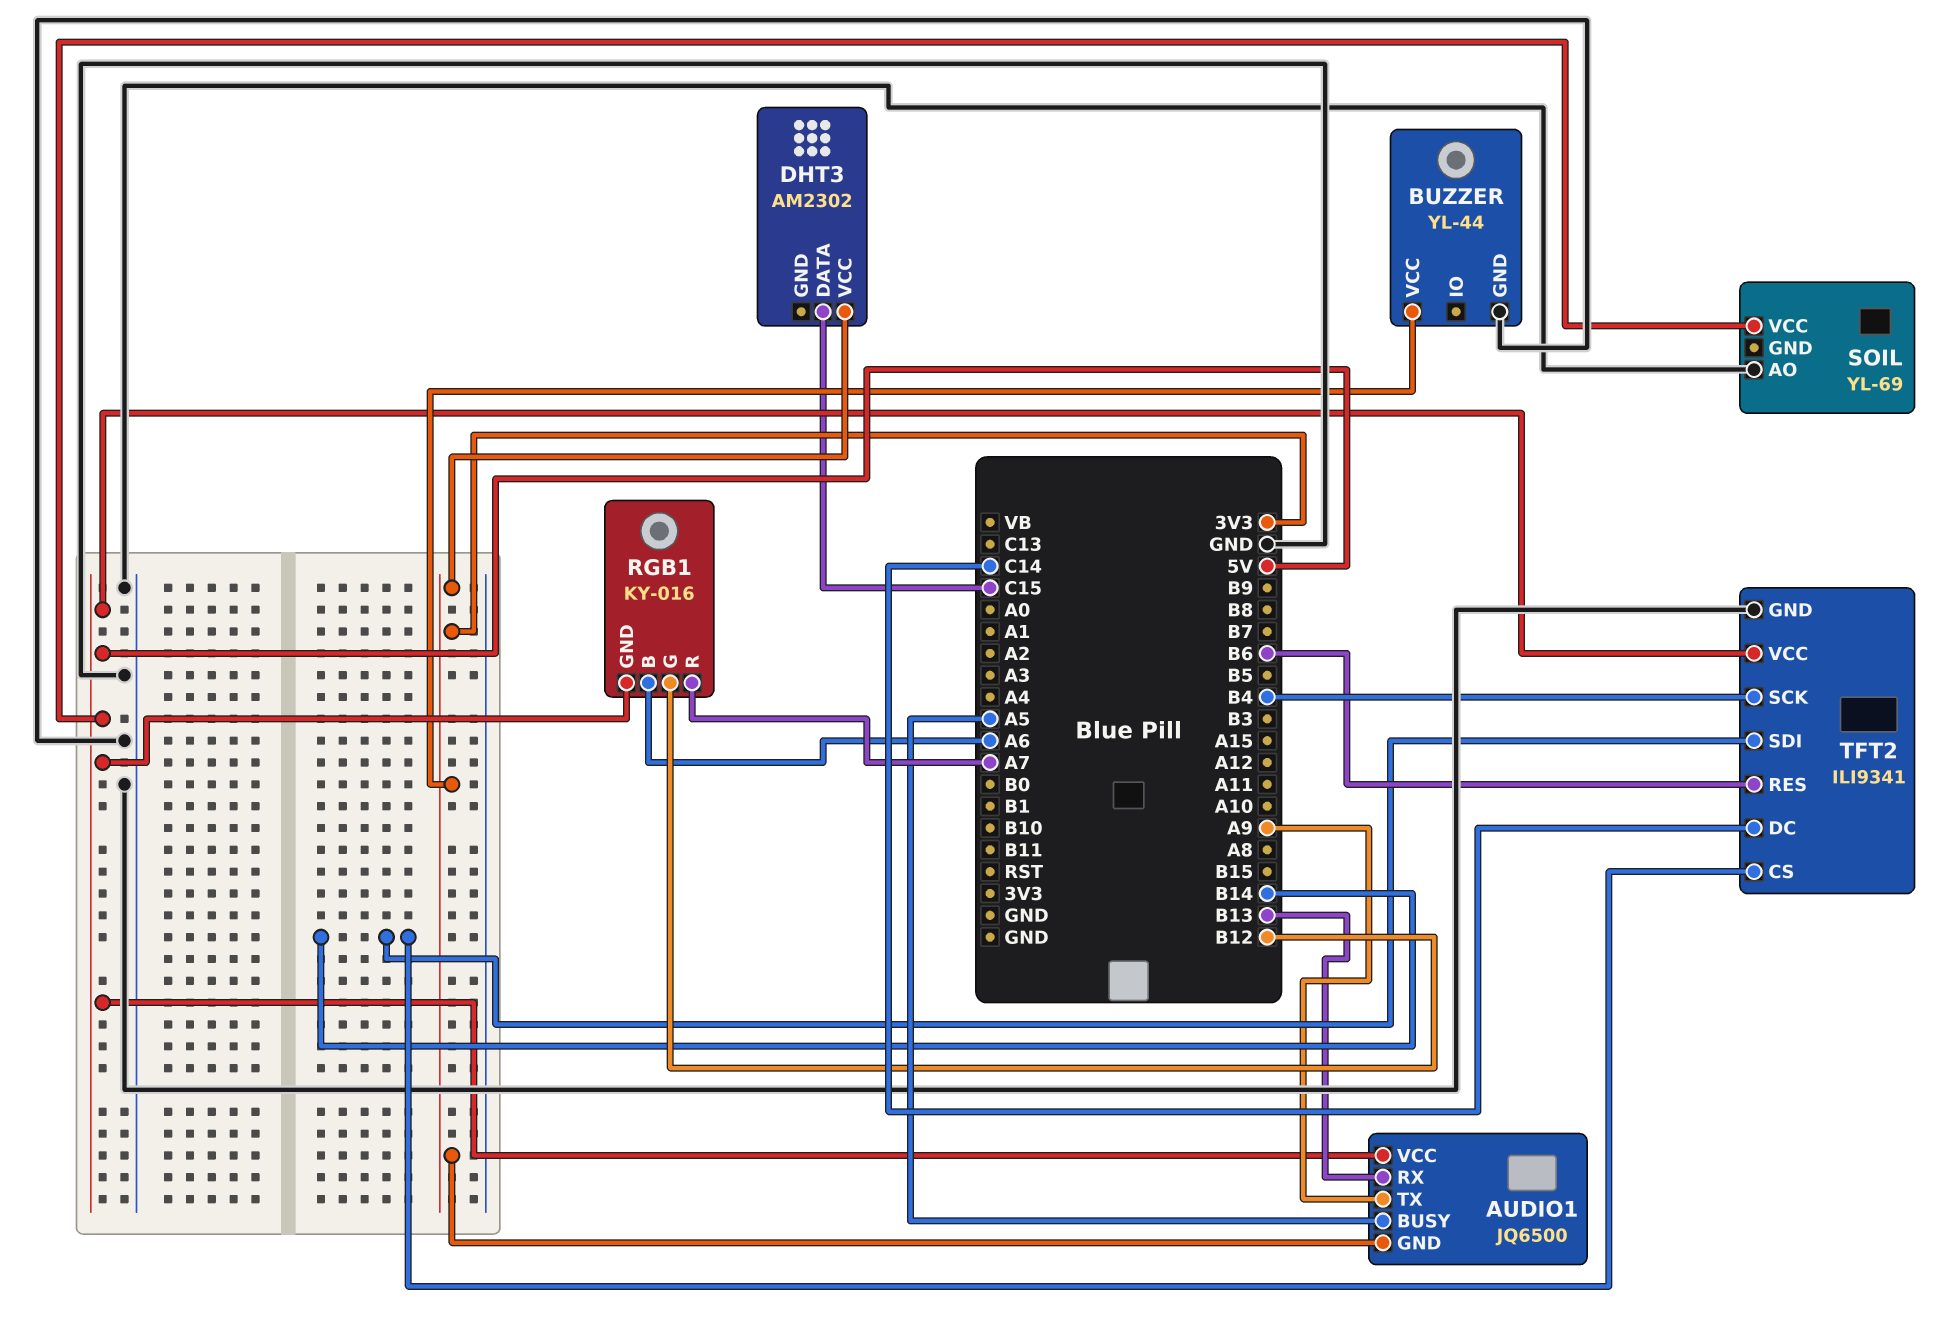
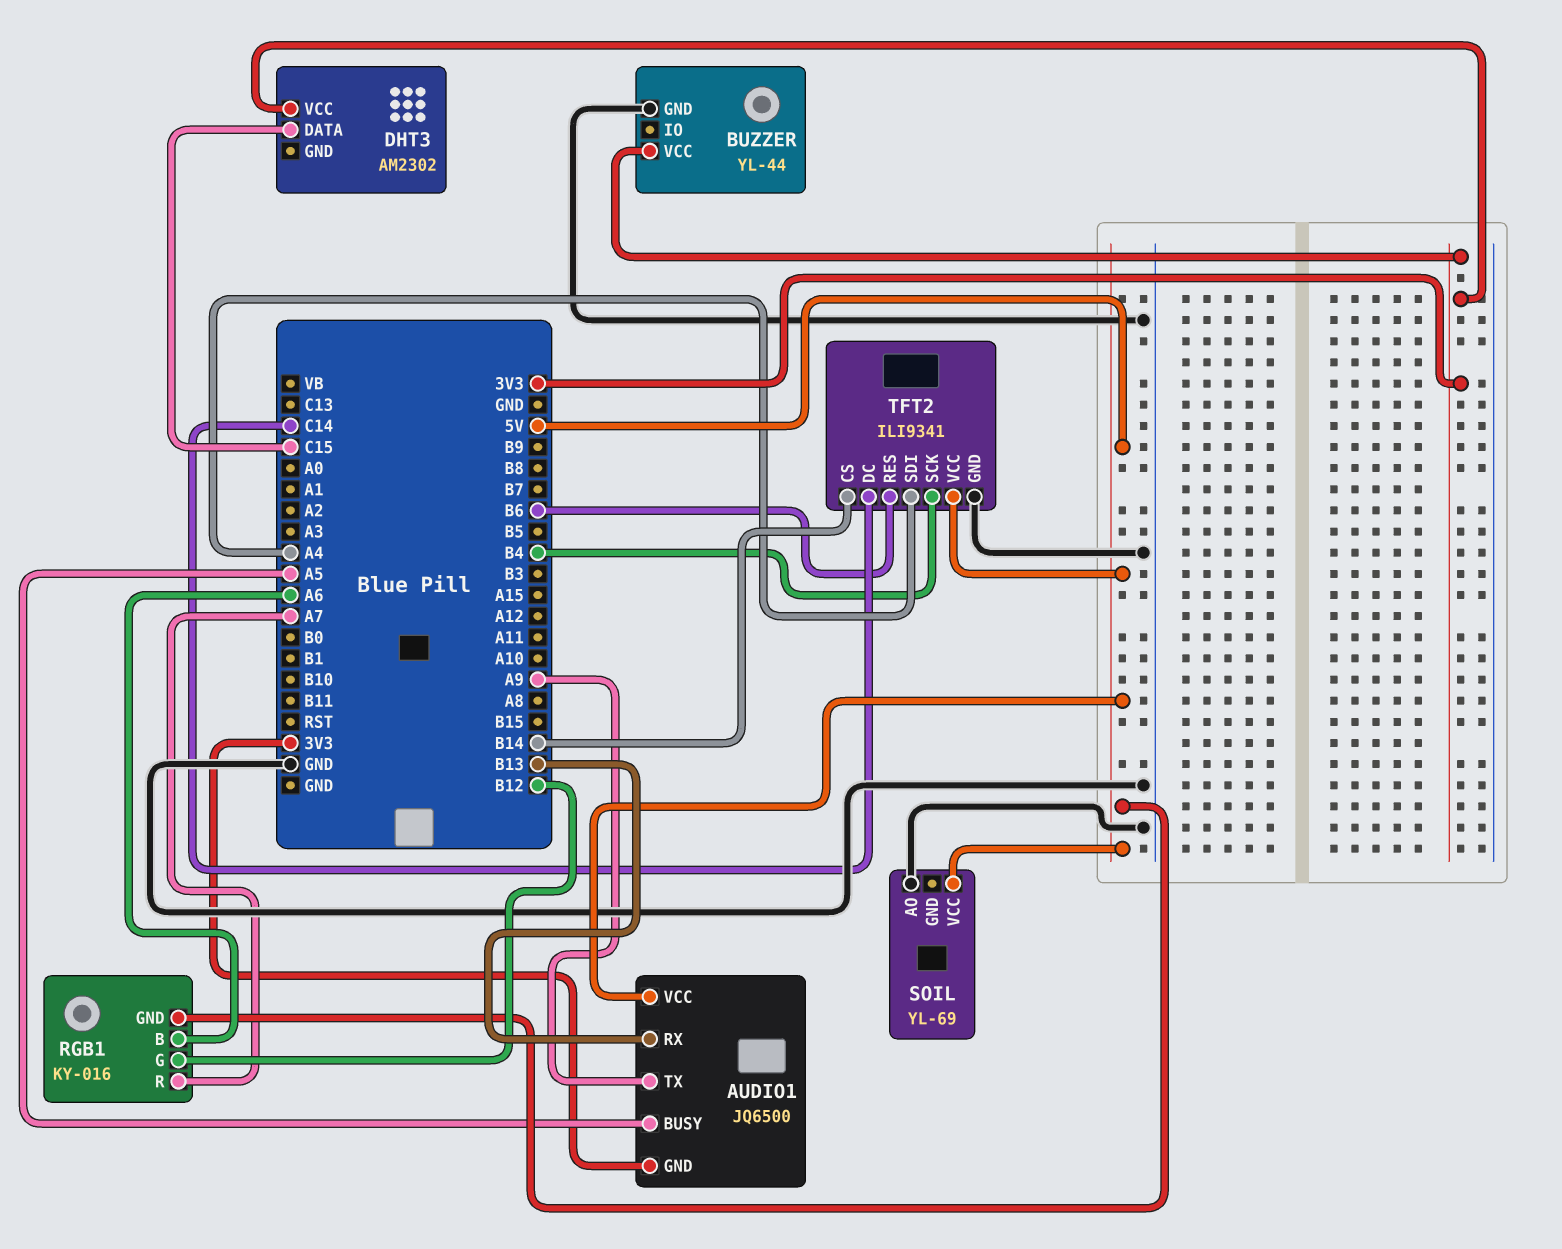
TFT2 pin SDI: B14 -> A4

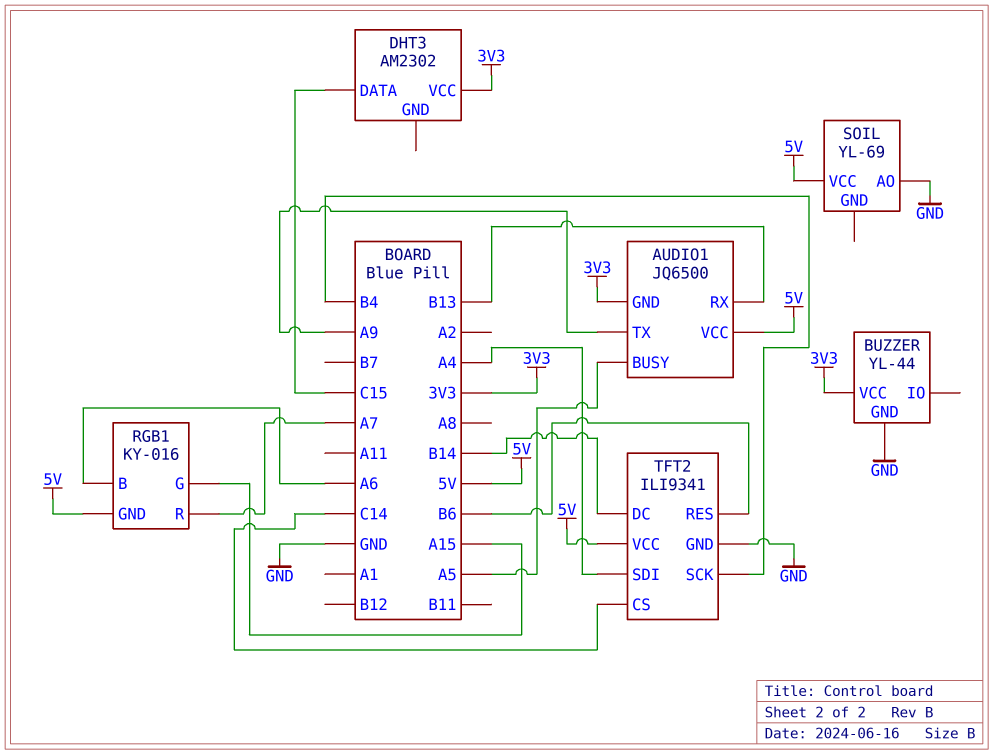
RGB1 pin G: B12 -> A15
TFT2 pin CS: B14 -> C14
TFT2 pin DC: C14 -> B14

